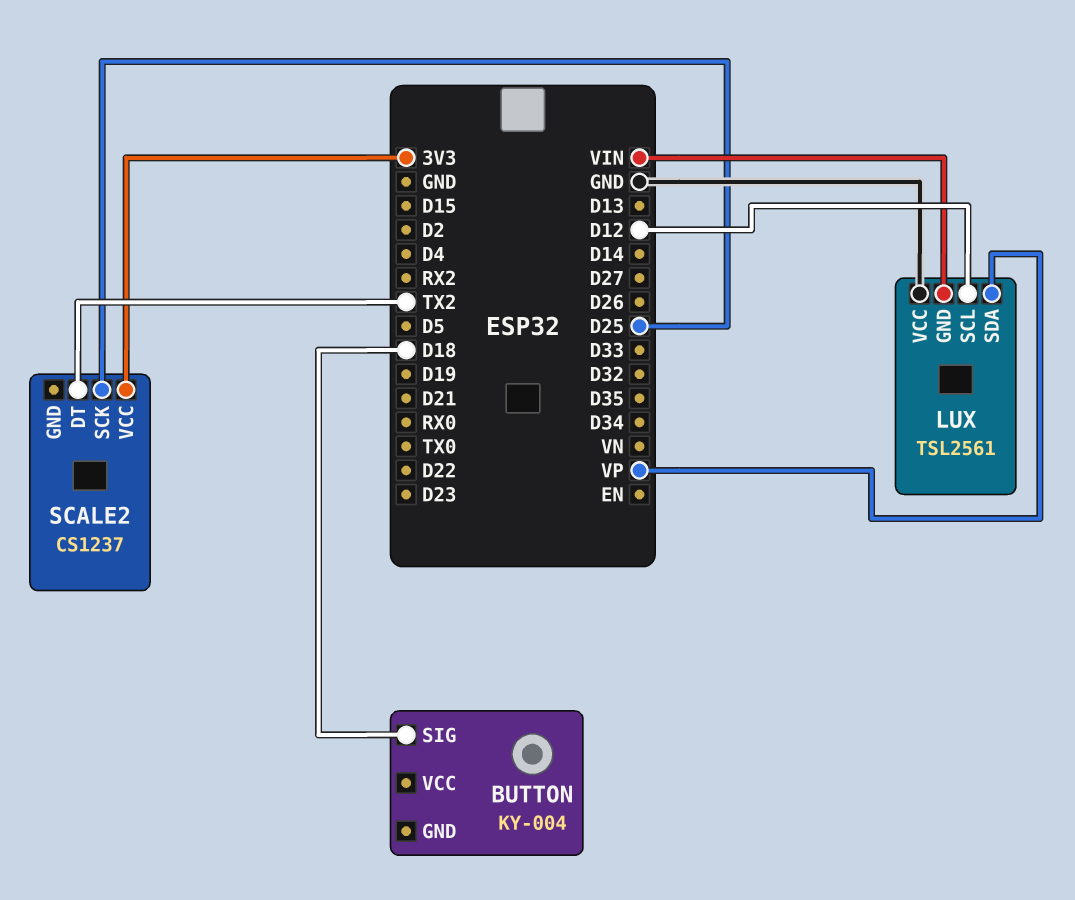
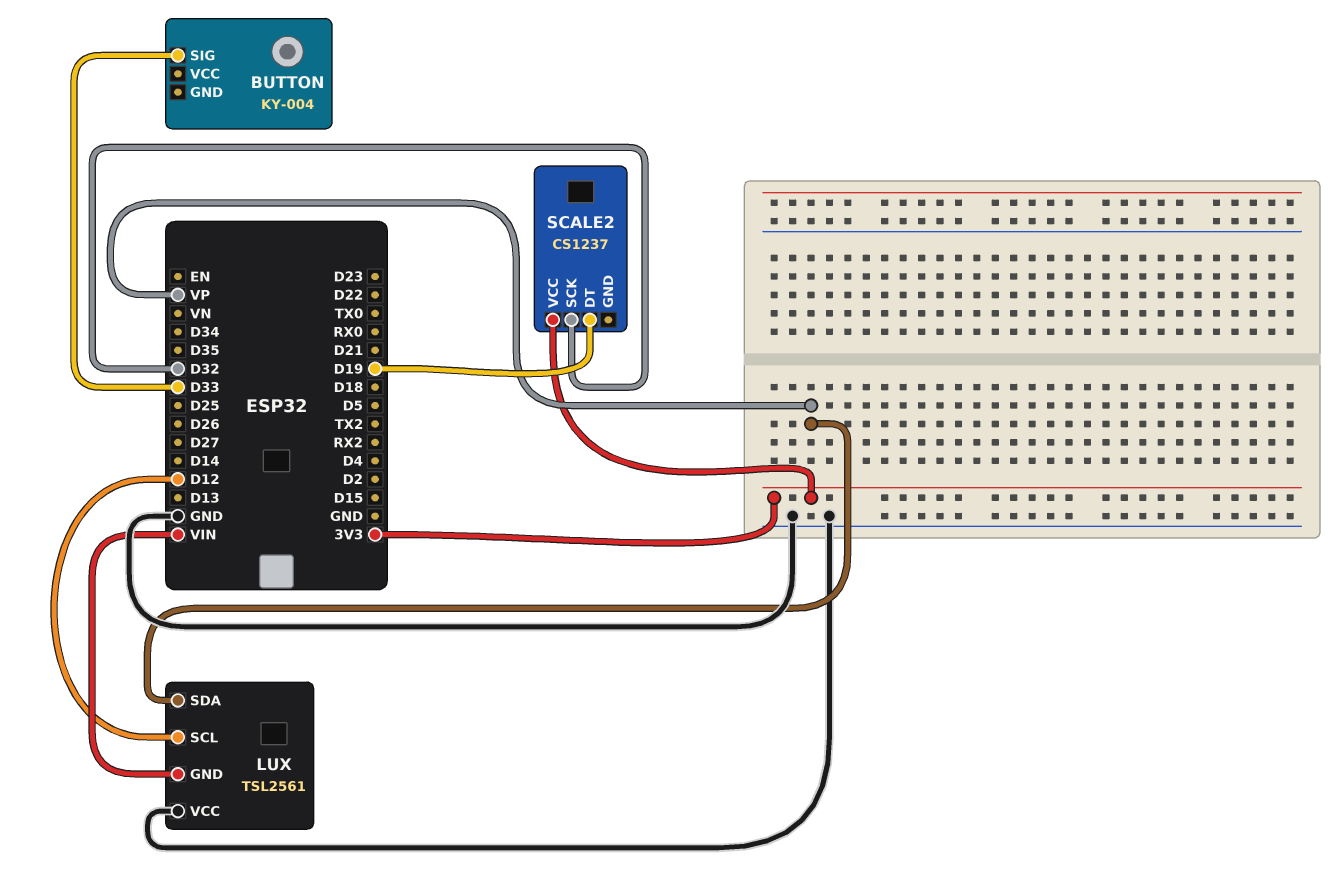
BUTTON pin SIG: D18 -> D33
SCALE2 pin DT: TX2 -> D19
SCALE2 pin SCK: D25 -> D32

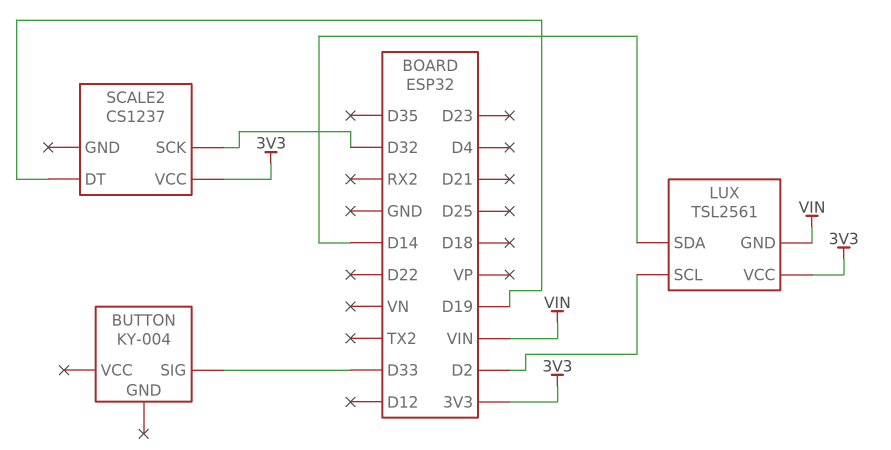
LUX pin SCL: D12 -> D2
LUX pin SDA: VP -> D14
LUX pin VCC: GND -> 3V3

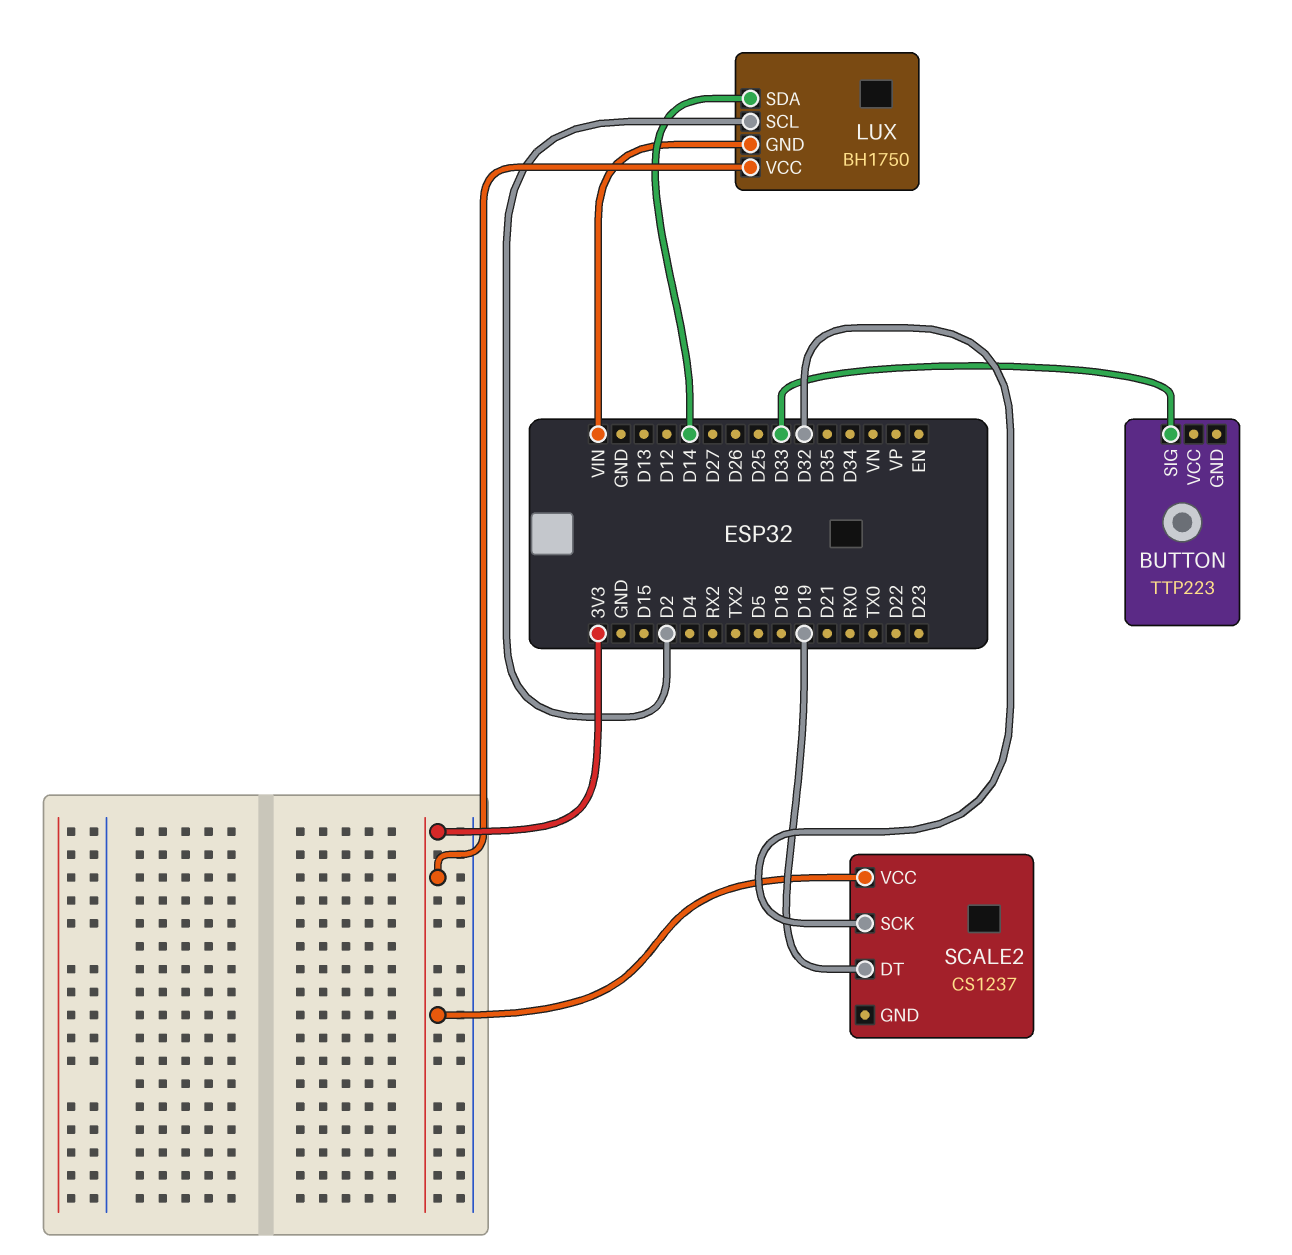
BUTTON: KY-004 -> TTP223
LUX: TSL2561 -> BH1750

